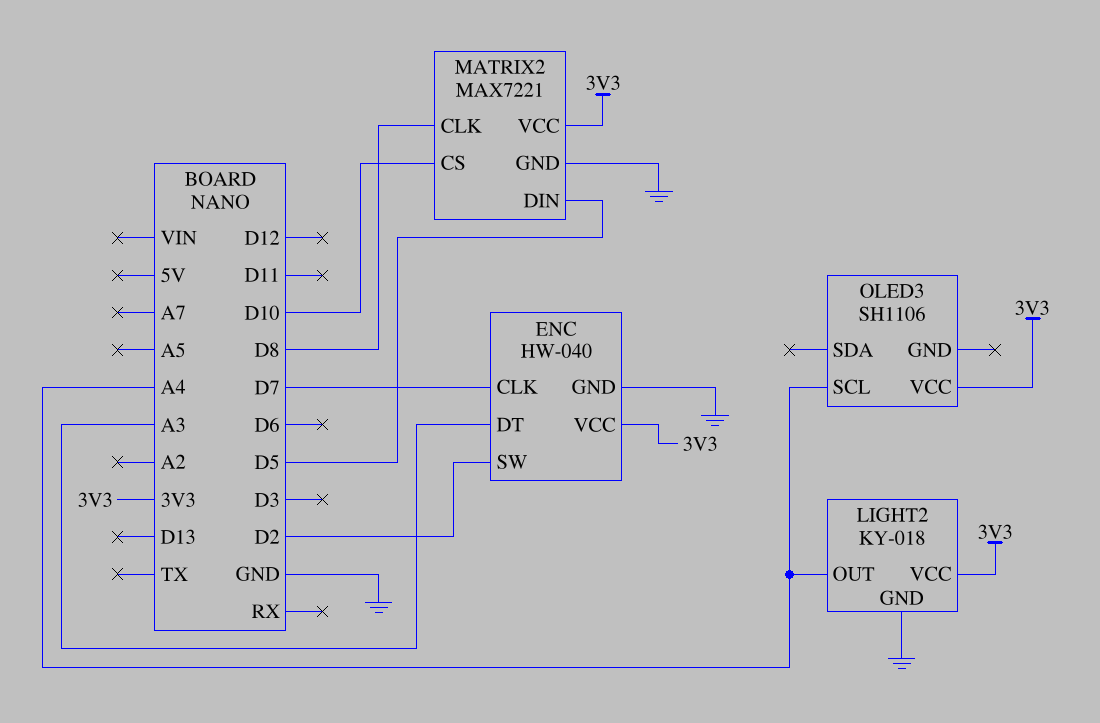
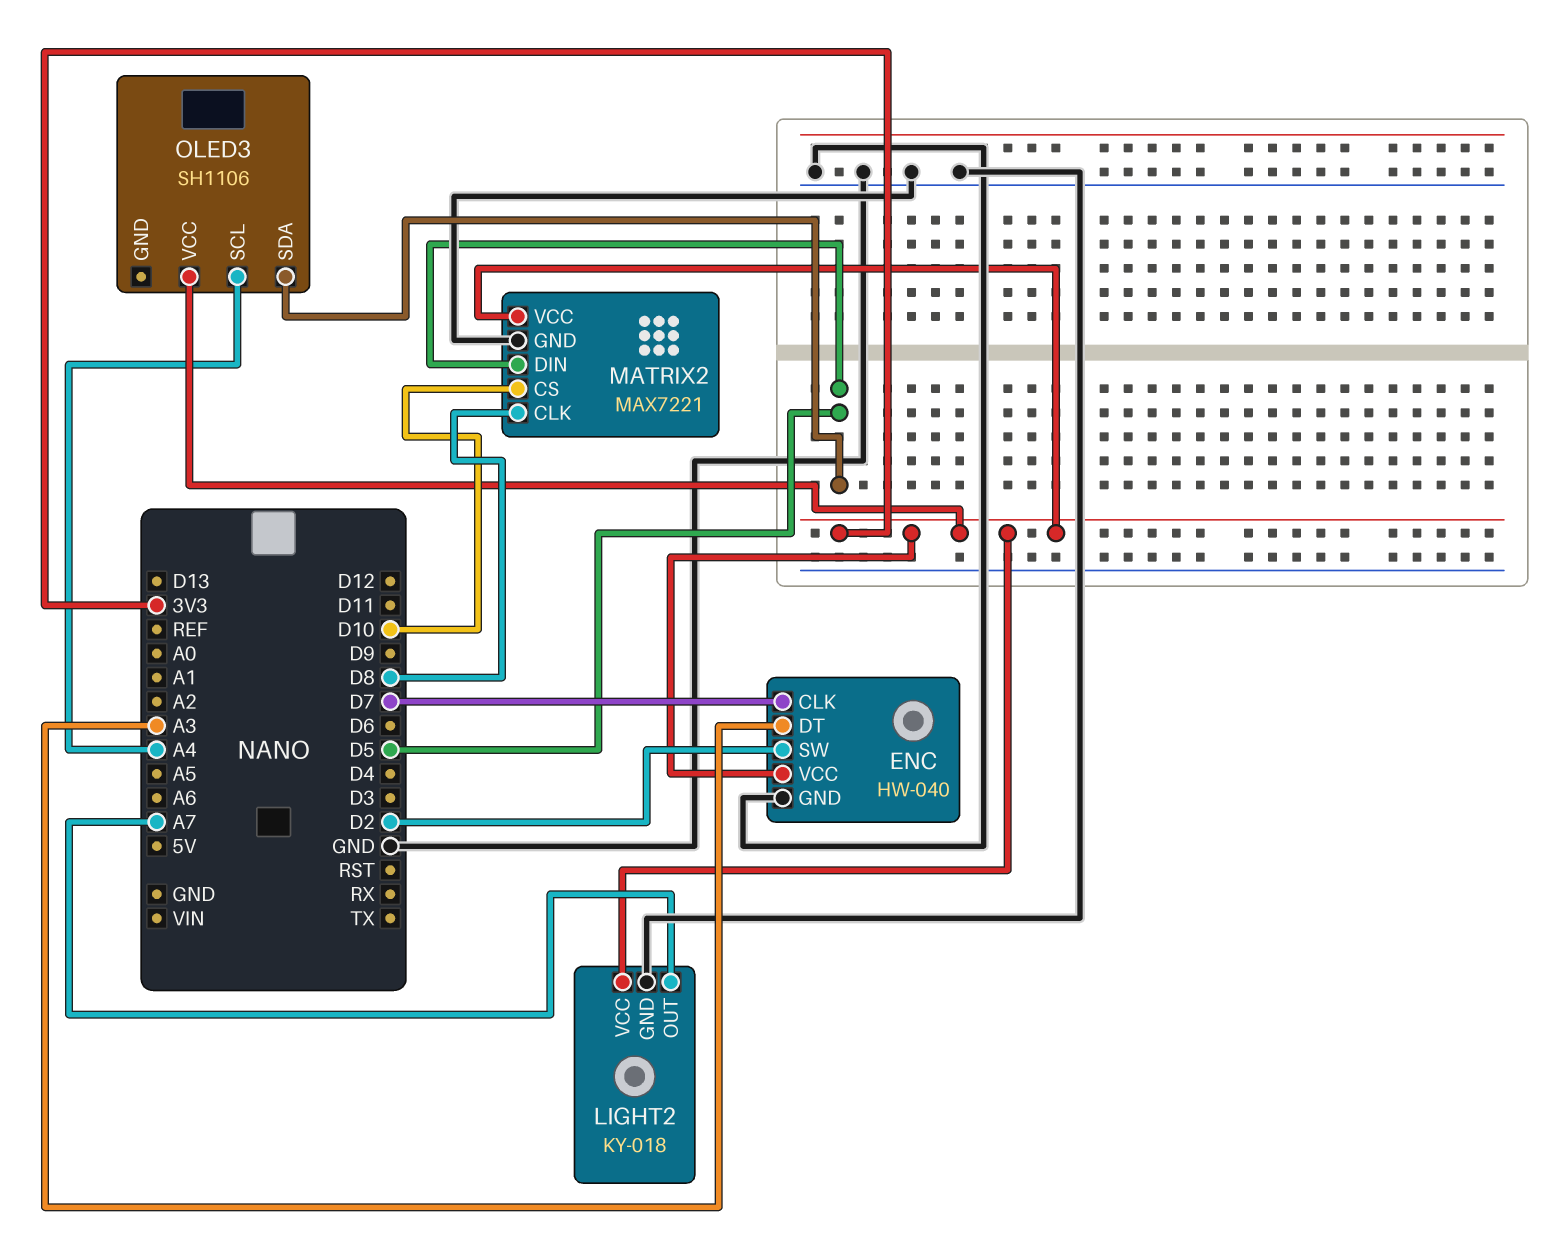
LIGHT2 pin OUT: A4 -> A7
OLED3 pin SDA: none -> D5

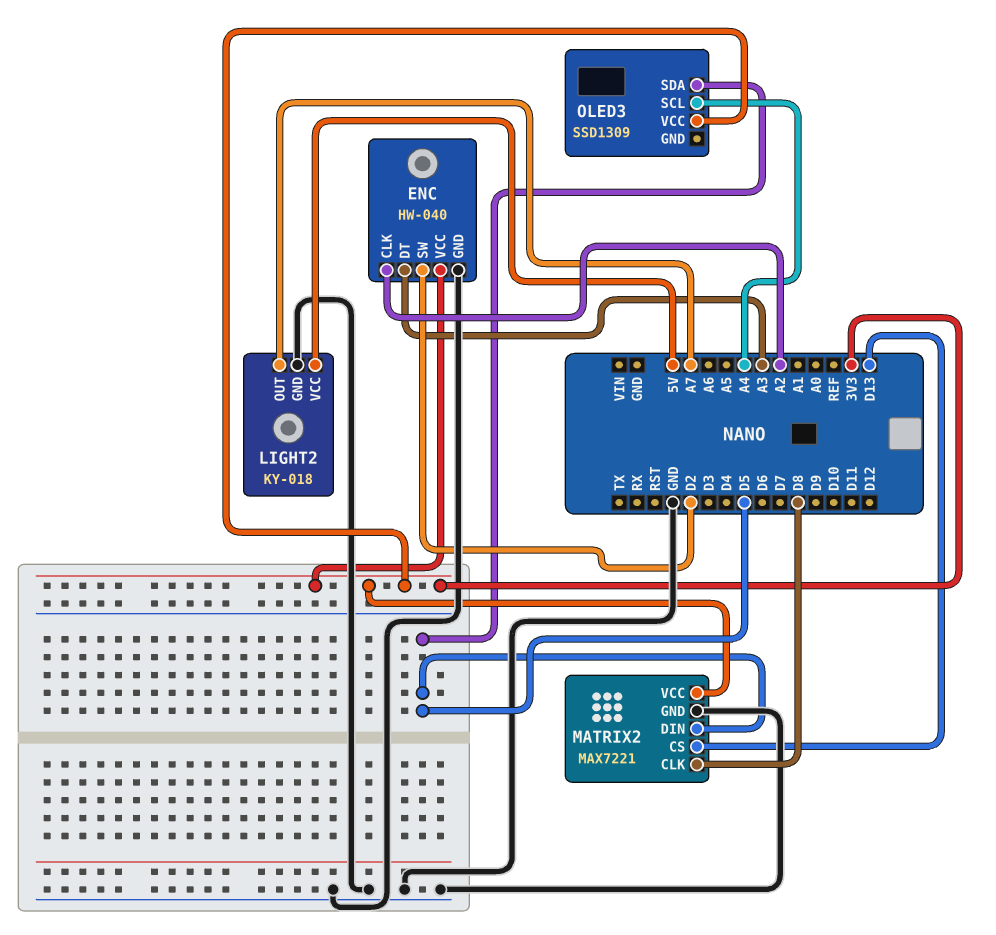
ENC pin CLK: D7 -> A2
LIGHT2 pin VCC: 3V3 -> 5V
MATRIX2 pin CS: D10 -> D13
OLED3: SH1106 -> SSD1309

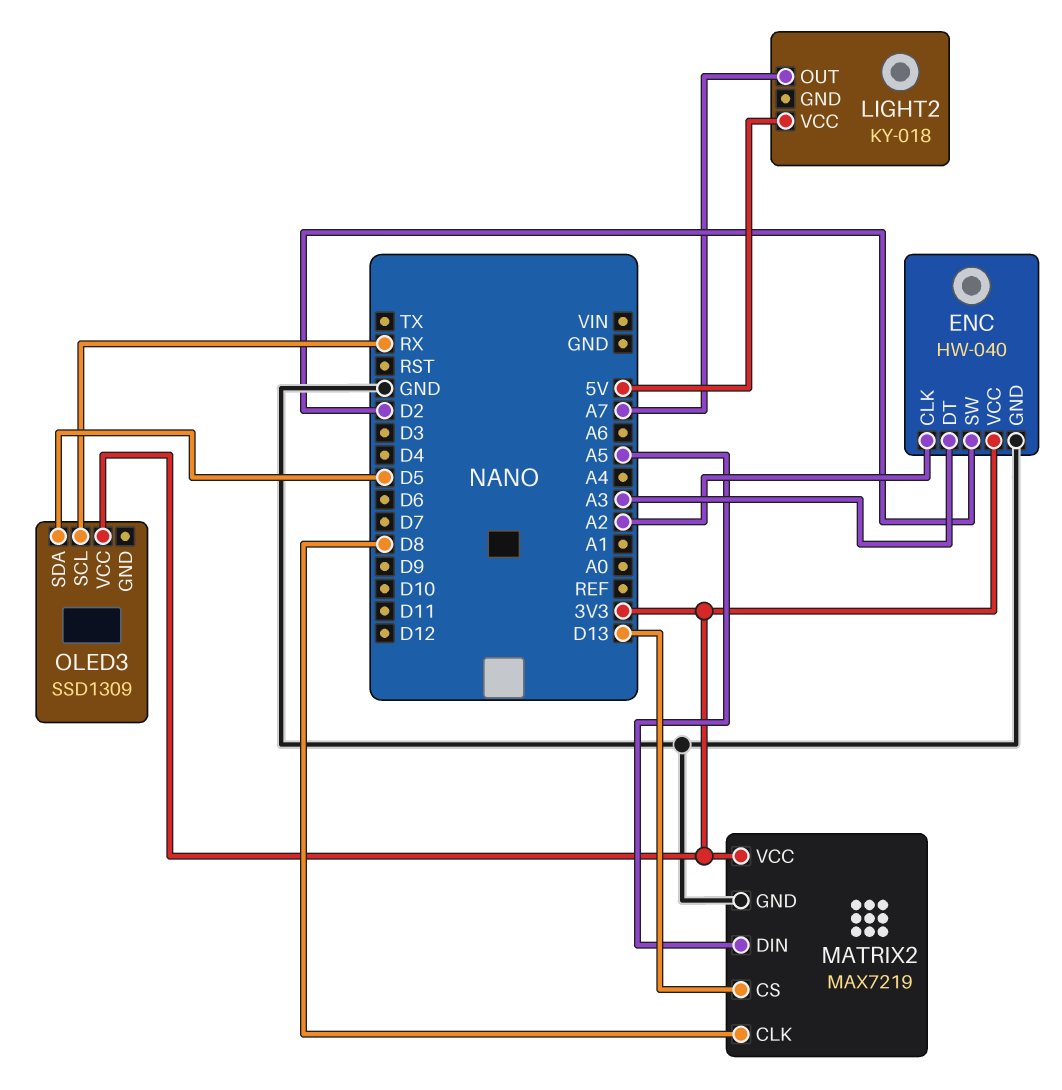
LIGHT2 pin GND: GND -> none
MATRIX2: MAX7221 -> MAX7219
MATRIX2 pin DIN: D5 -> A5
OLED3 pin SCL: A4 -> RX

